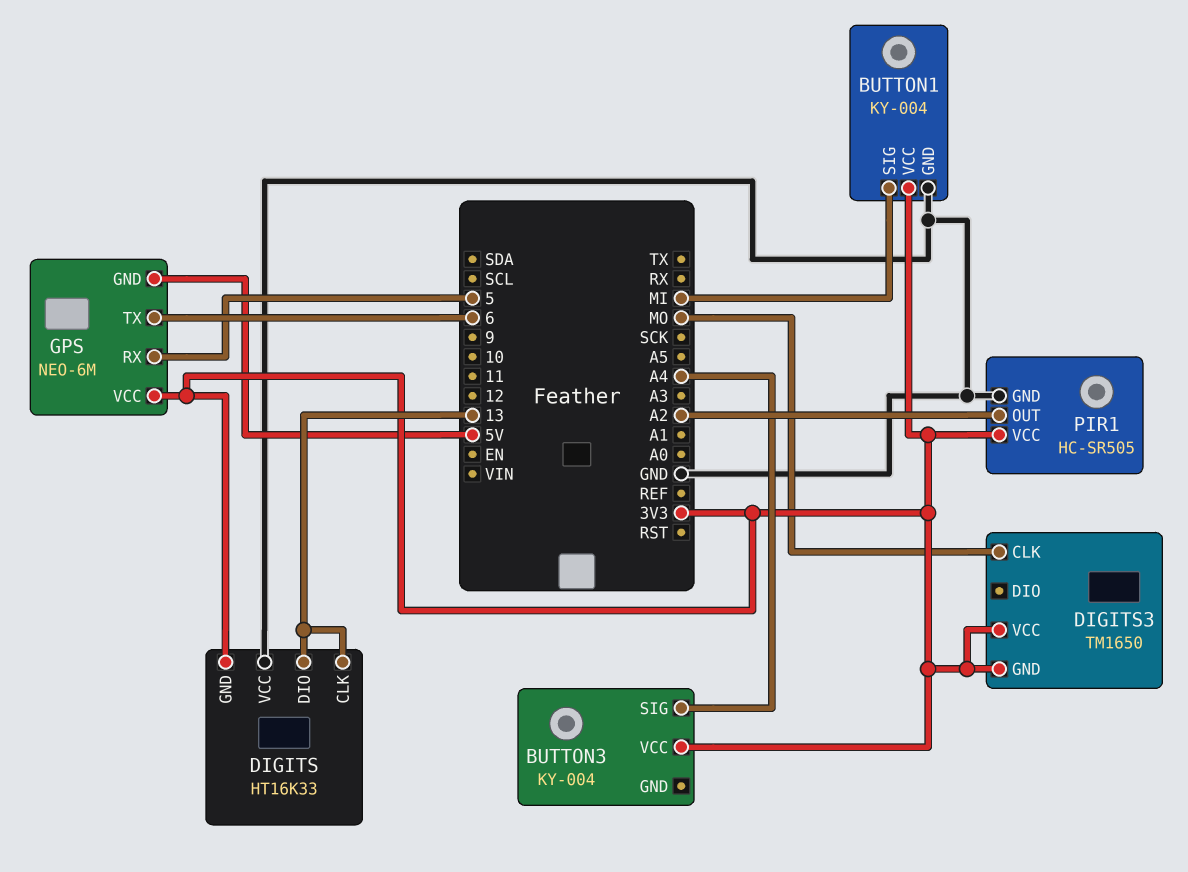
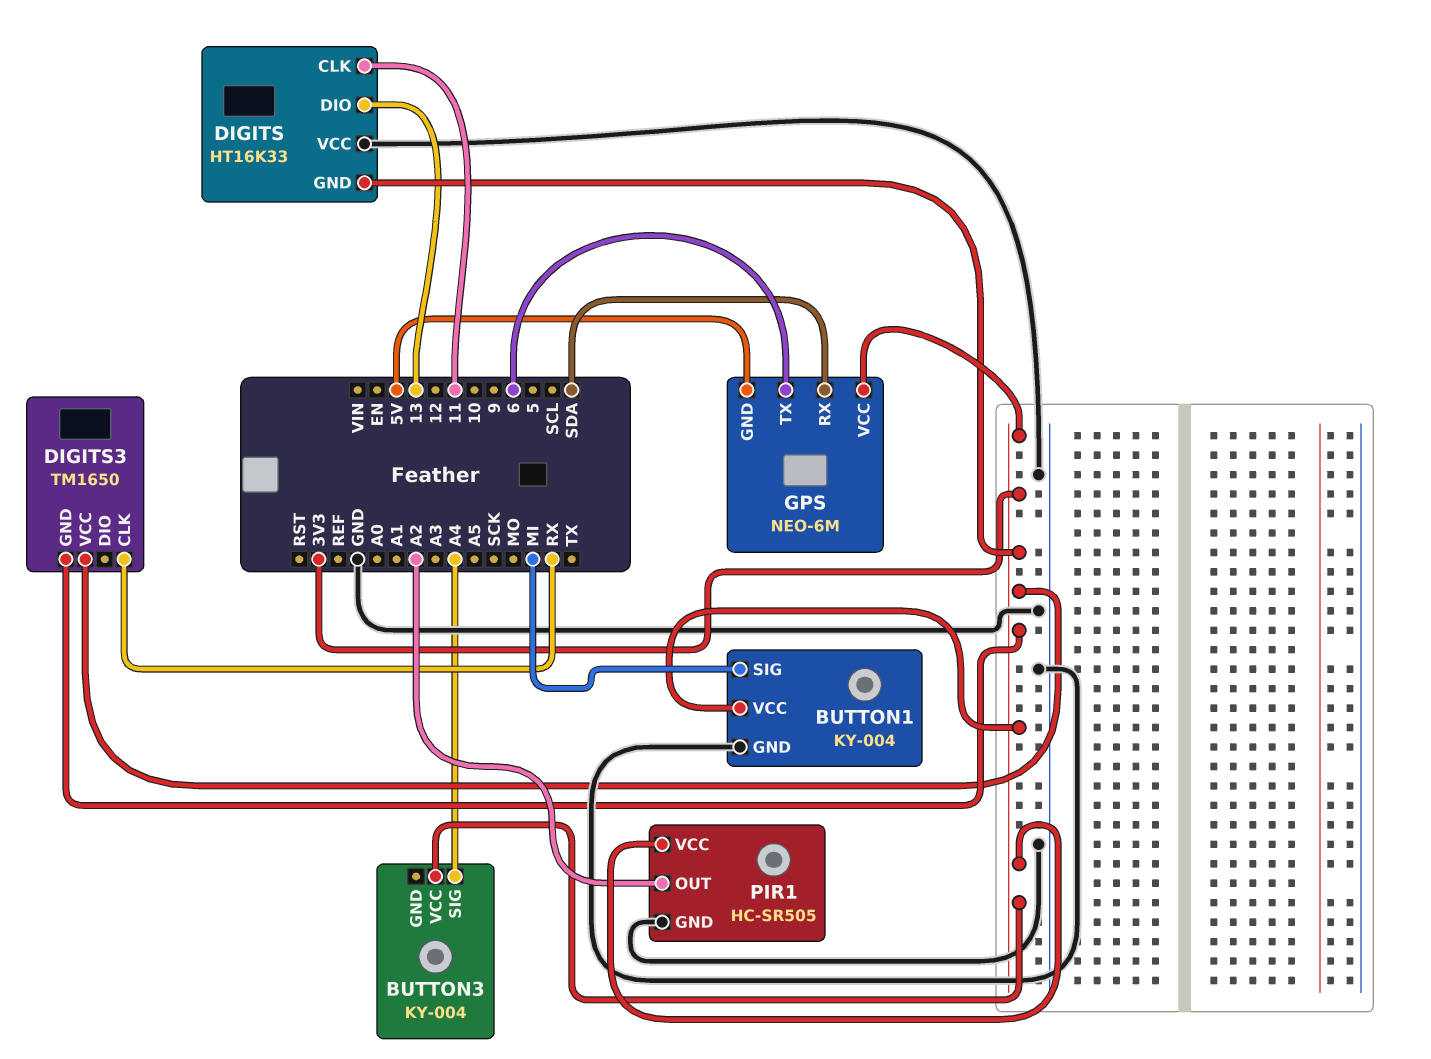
DIGITS pin CLK: 13 -> 11
DIGITS3 pin CLK: MO -> RX
GPS pin RX: 5 -> SDA

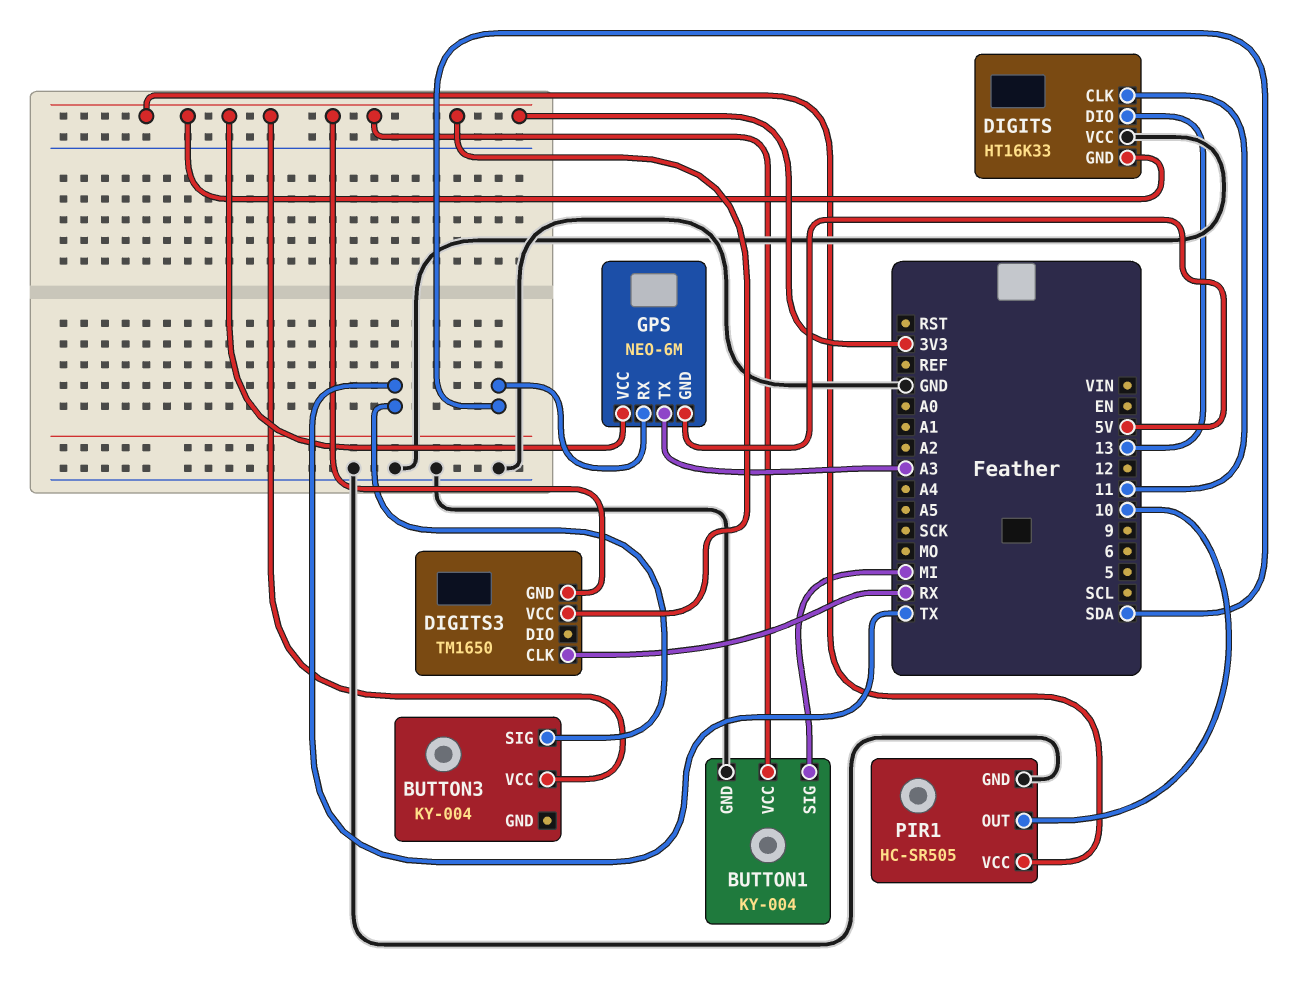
BUTTON3 pin SIG: A4 -> TX
GPS pin TX: 6 -> A3
PIR1 pin OUT: A2 -> 10

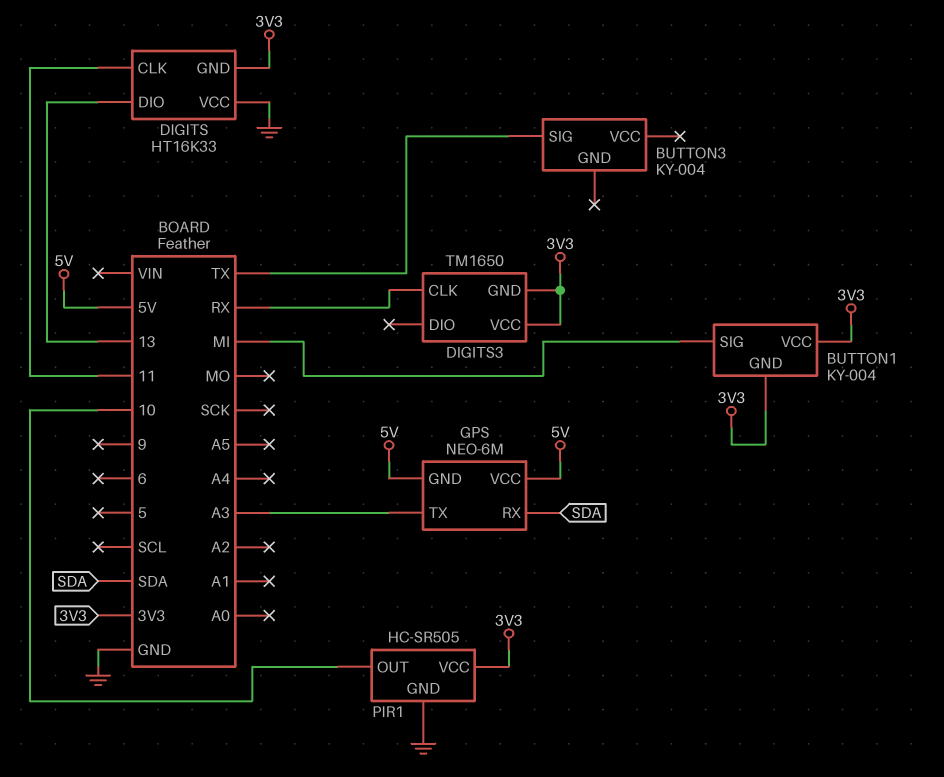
BUTTON1 pin GND: GND -> 3V3
BUTTON3 pin VCC: 3V3 -> none
GPS pin VCC: 3V3 -> 5V

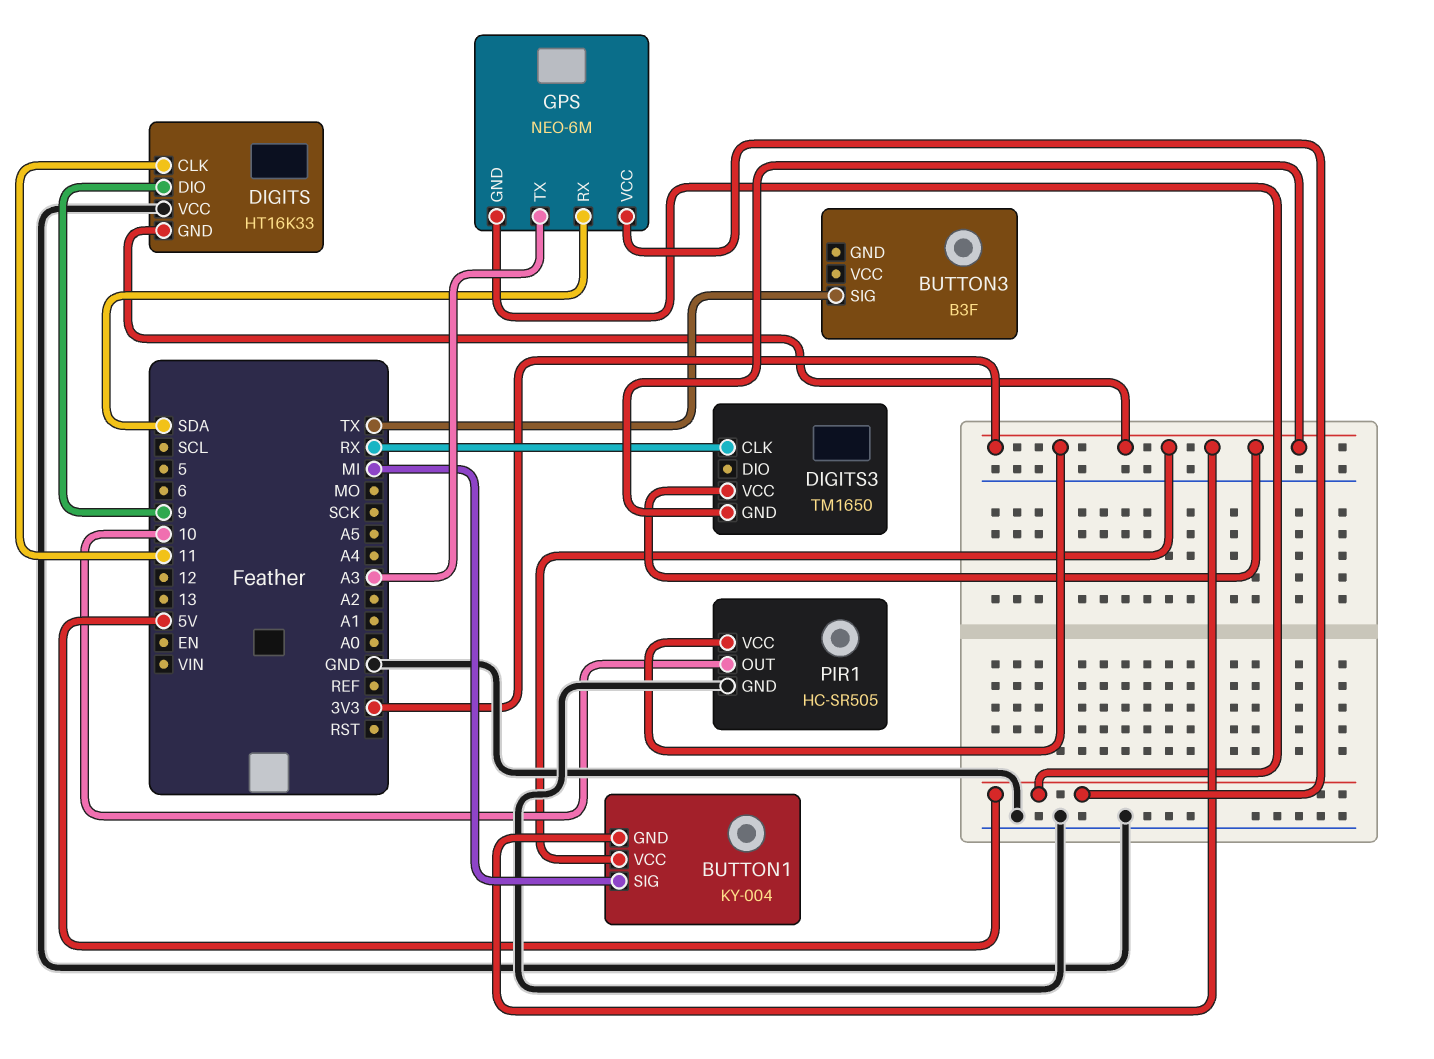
BUTTON3: KY-004 -> B3F
DIGITS pin DIO: 13 -> 9

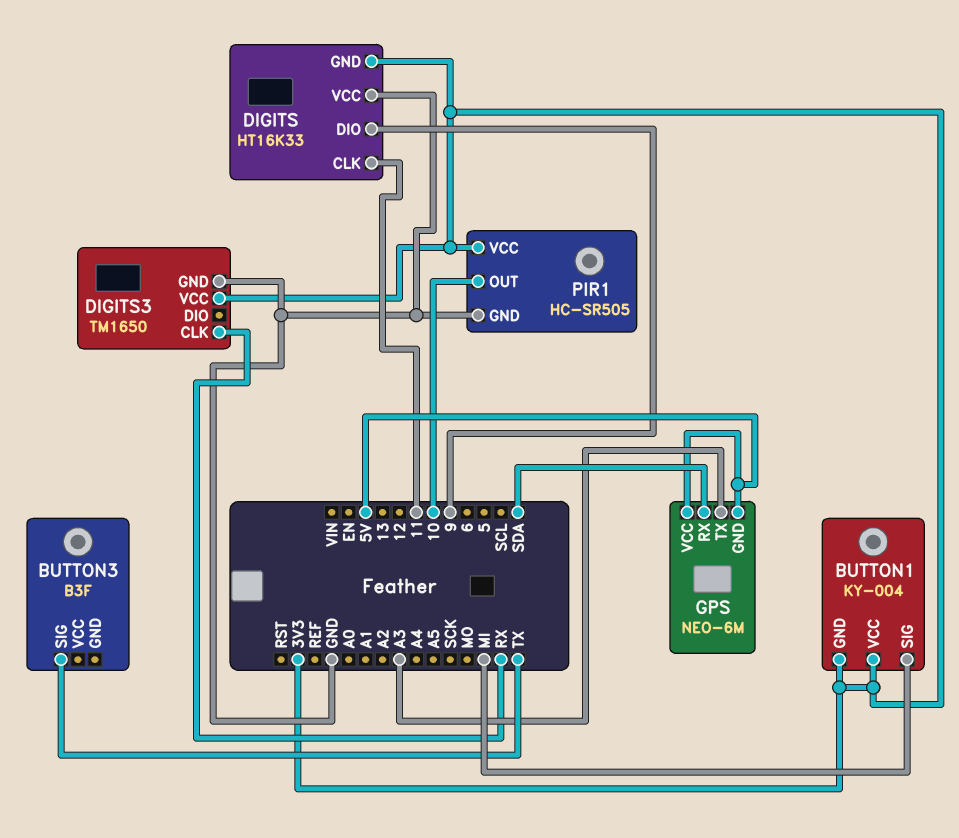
DIGITS3 pin GND: 3V3 -> GND

